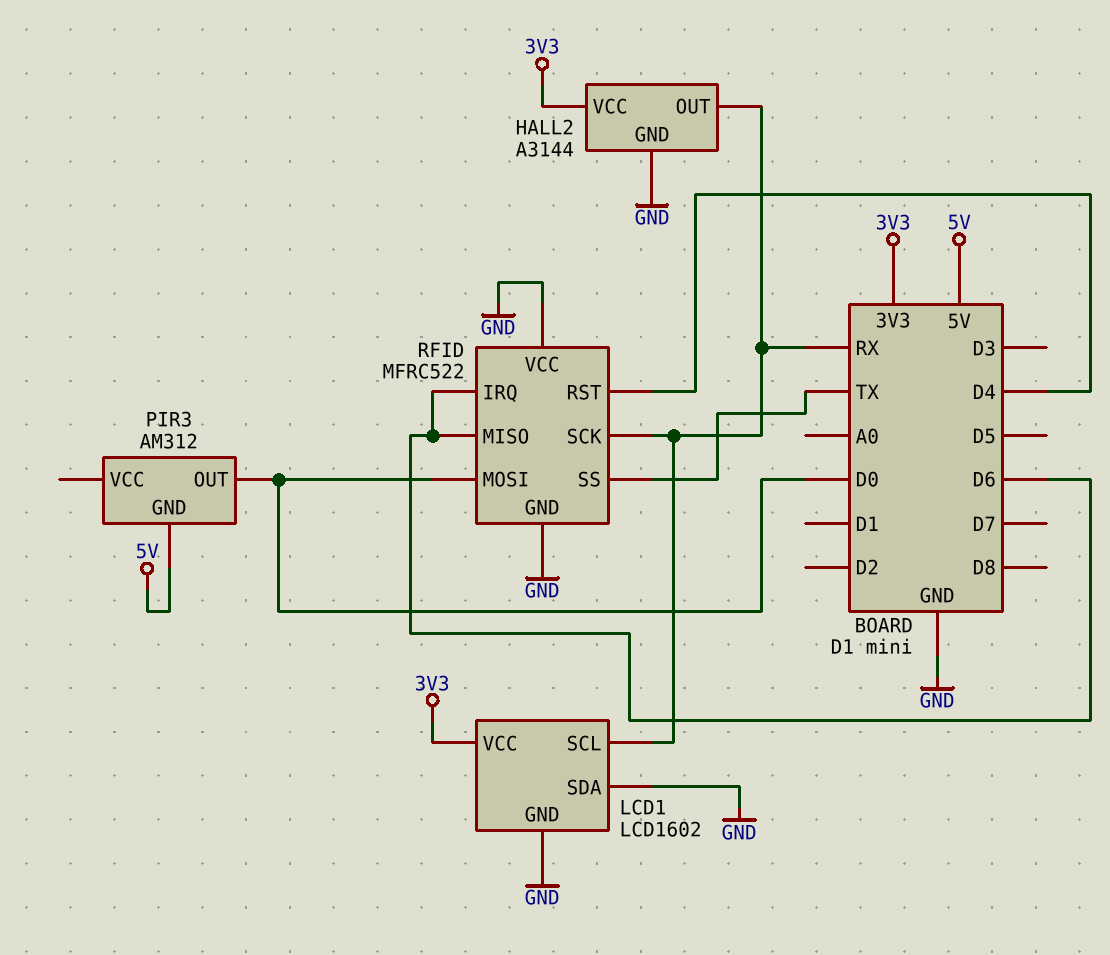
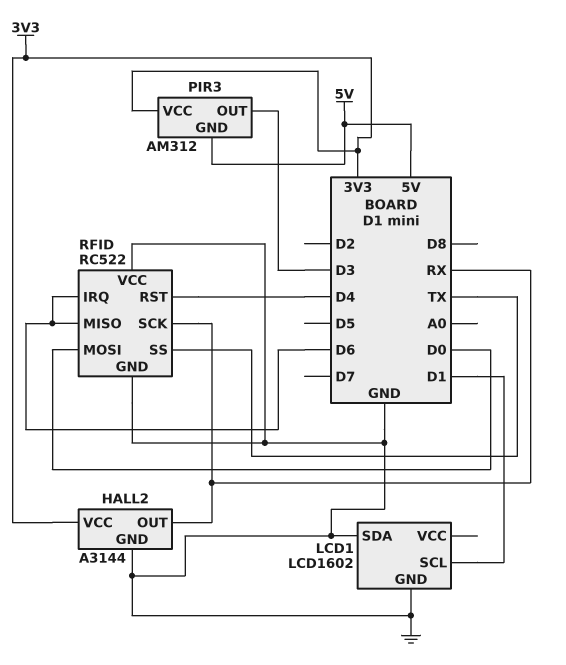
LCD1 pin SCL: RX -> D1
LCD1 pin VCC: 3V3 -> none
PIR3 pin OUT: D0 -> D3
PIR3 pin VCC: none -> 3V3
RFID: MFRC522 -> RC522

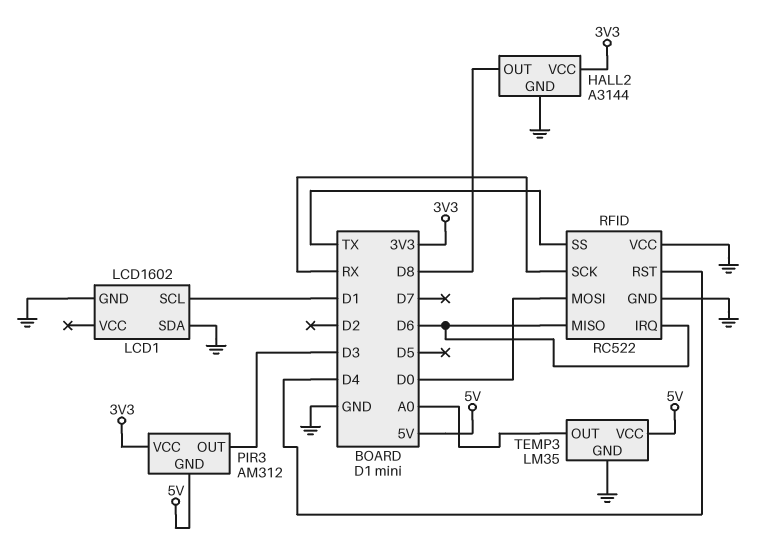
HALL2 pin OUT: RX -> D8
TEMP3: none -> LM35
TEMP3 pin GND: none -> GND
TEMP3 pin OUT: none -> A0
TEMP3 pin VCC: none -> 5V

